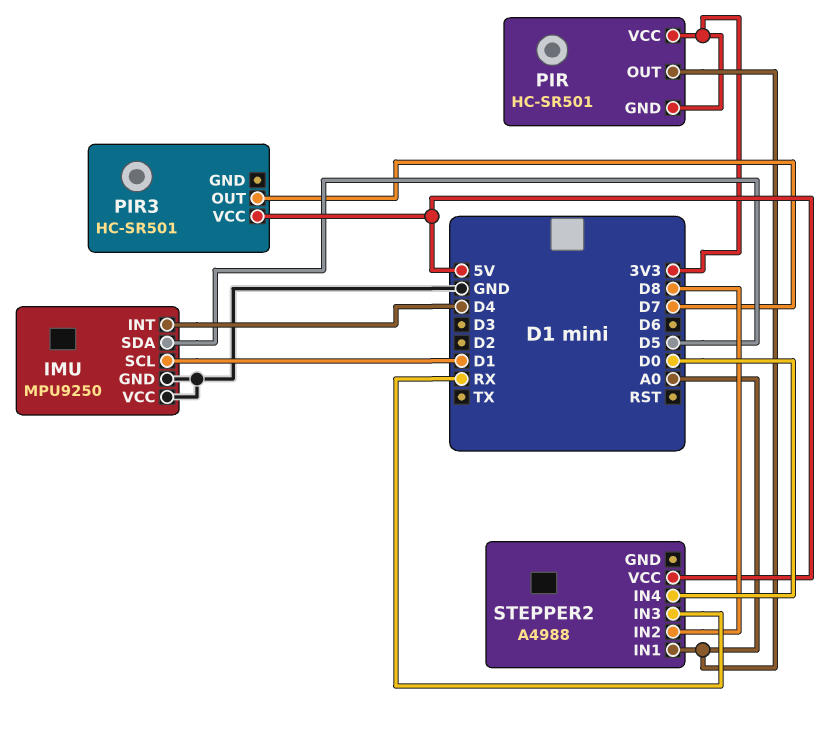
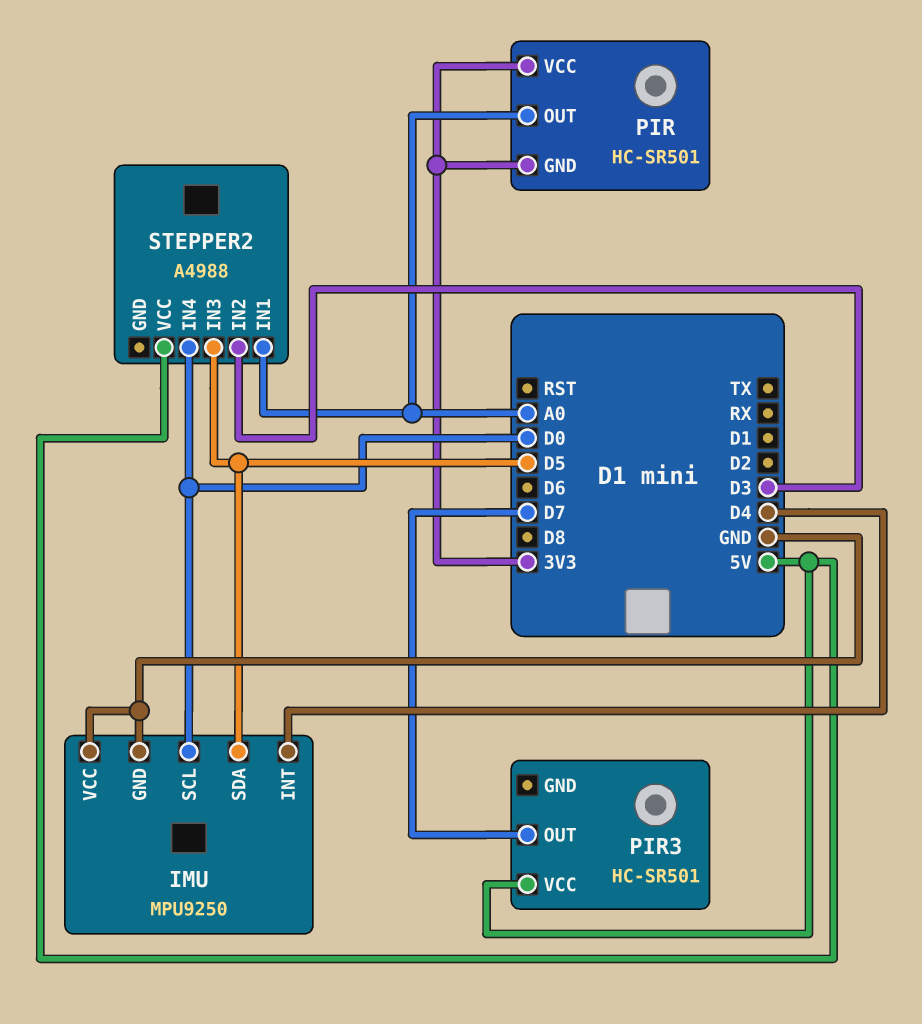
IMU pin SCL: D1 -> D0
STEPPER2 pin IN2: D8 -> D3
STEPPER2 pin IN3: RX -> D5

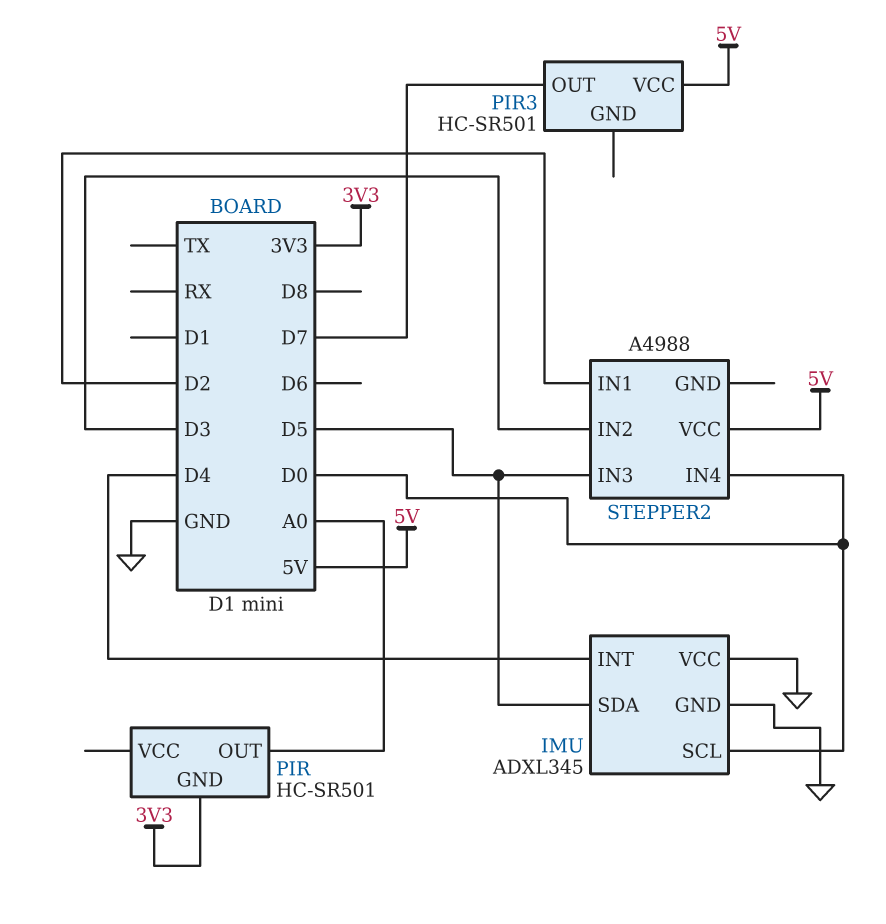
IMU: MPU9250 -> ADXL345
PIR pin VCC: 3V3 -> none
STEPPER2 pin IN1: A0 -> D2

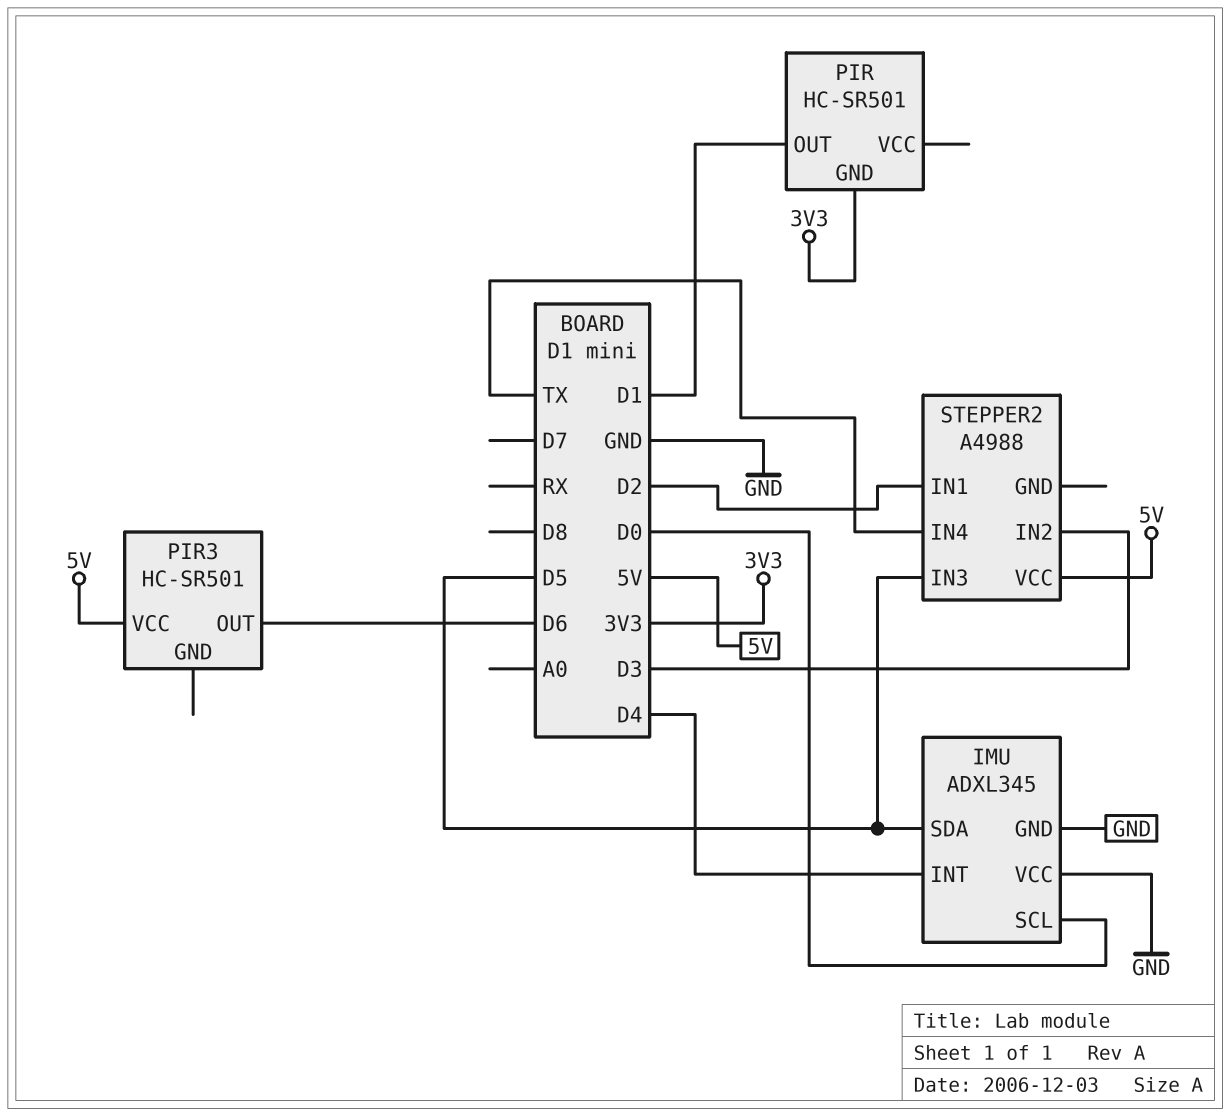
PIR pin OUT: A0 -> D1
PIR3 pin OUT: D7 -> D6
STEPPER2 pin IN4: D0 -> TX

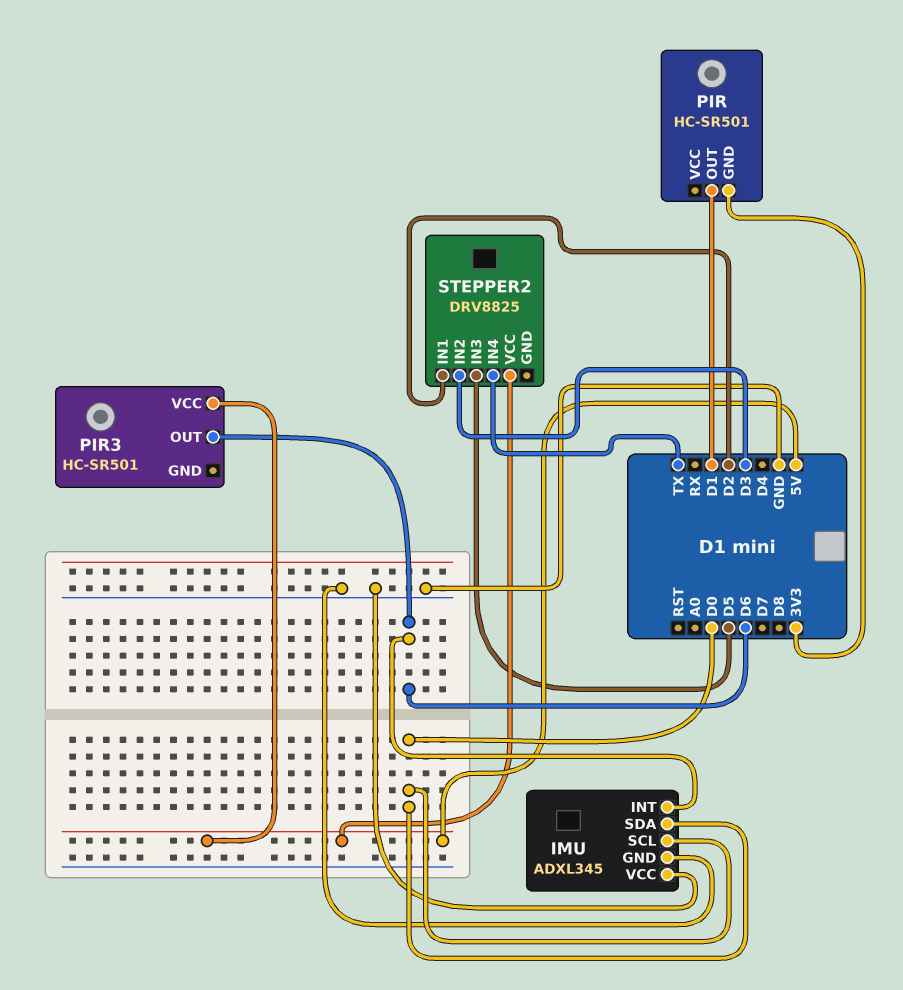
IMU pin INT: D4 -> D6
IMU pin SDA: D5 -> D0
STEPPER2: A4988 -> DRV8825

